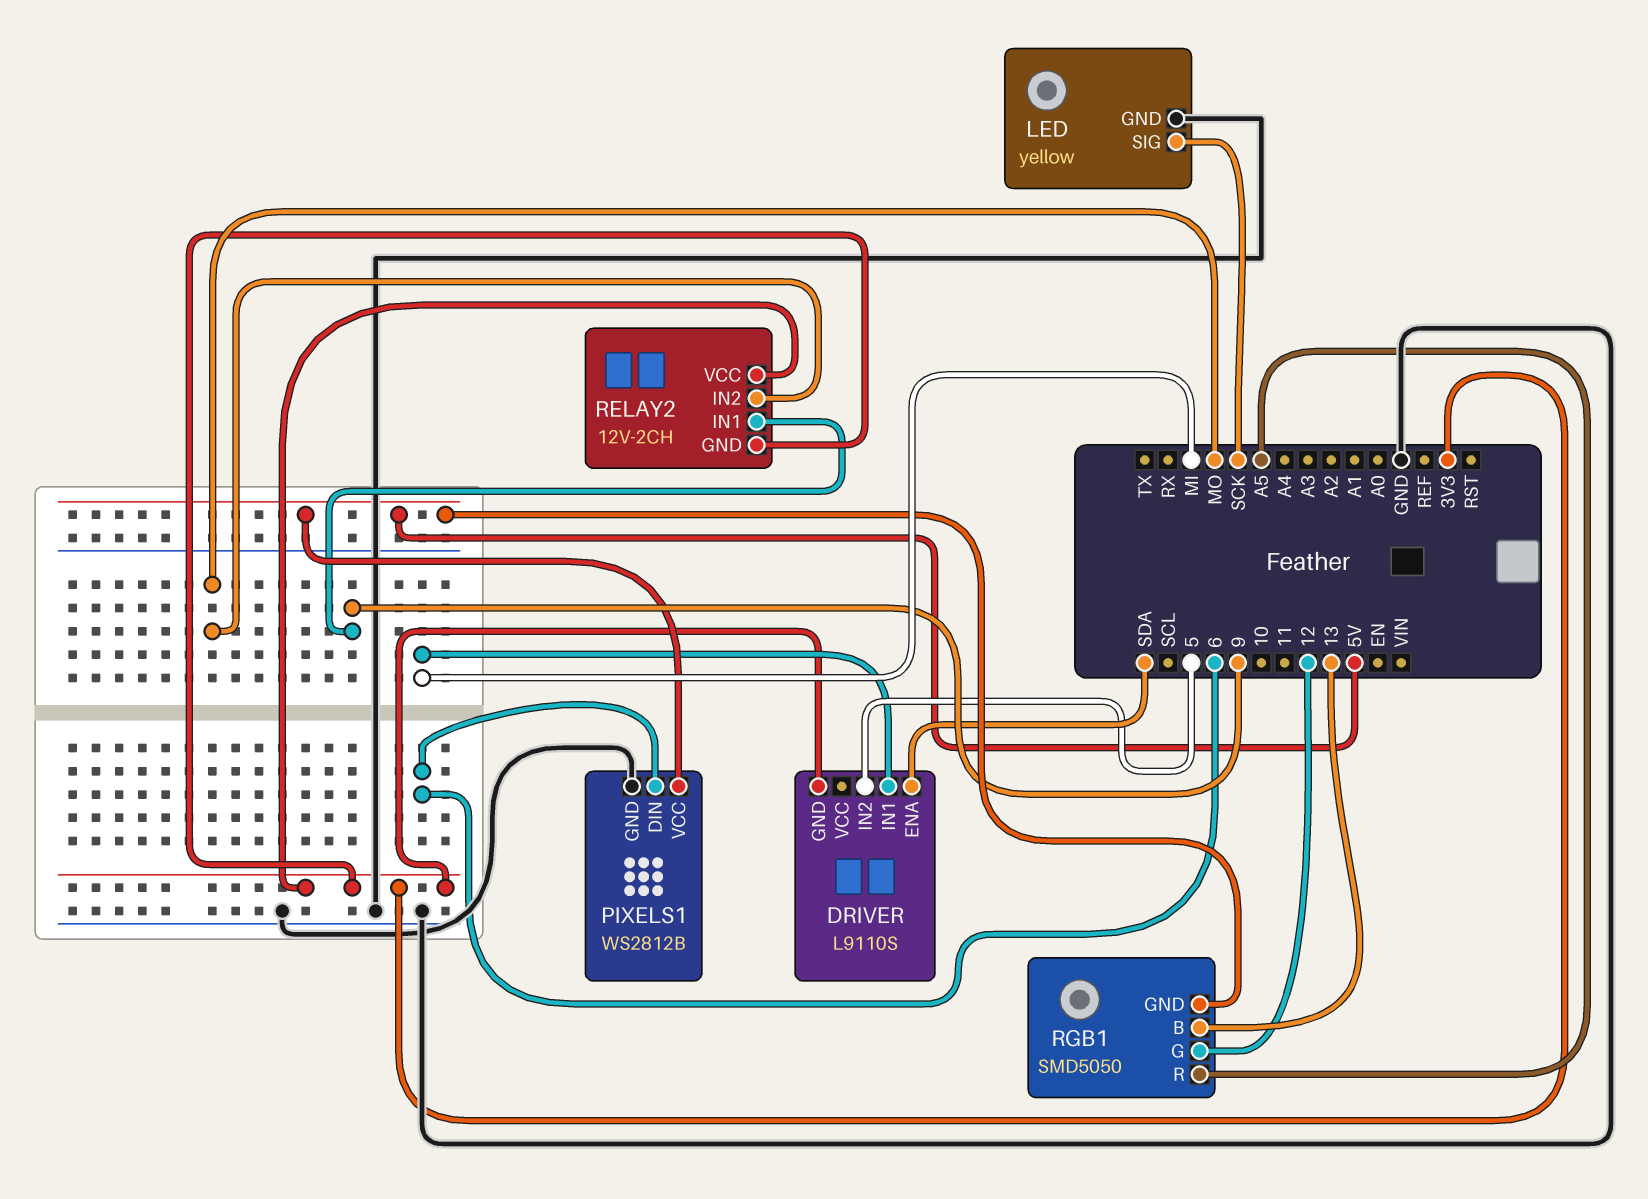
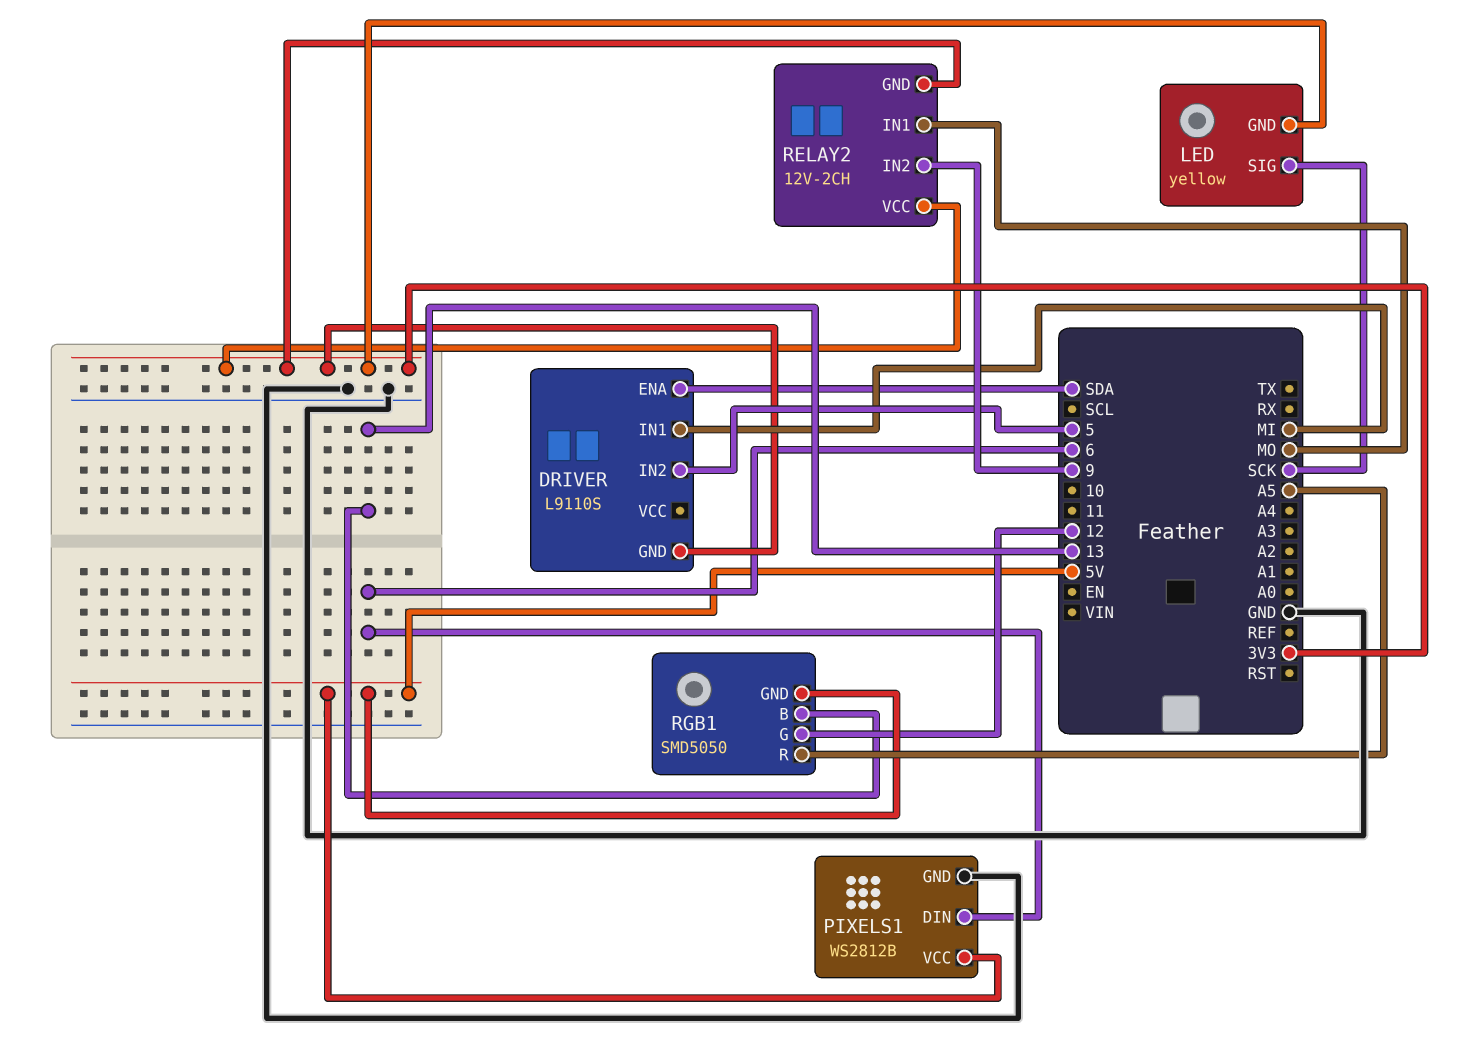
LED pin GND: GND -> 3V3
RELAY2 pin IN1: 9 -> MO
RELAY2 pin IN2: MO -> 9

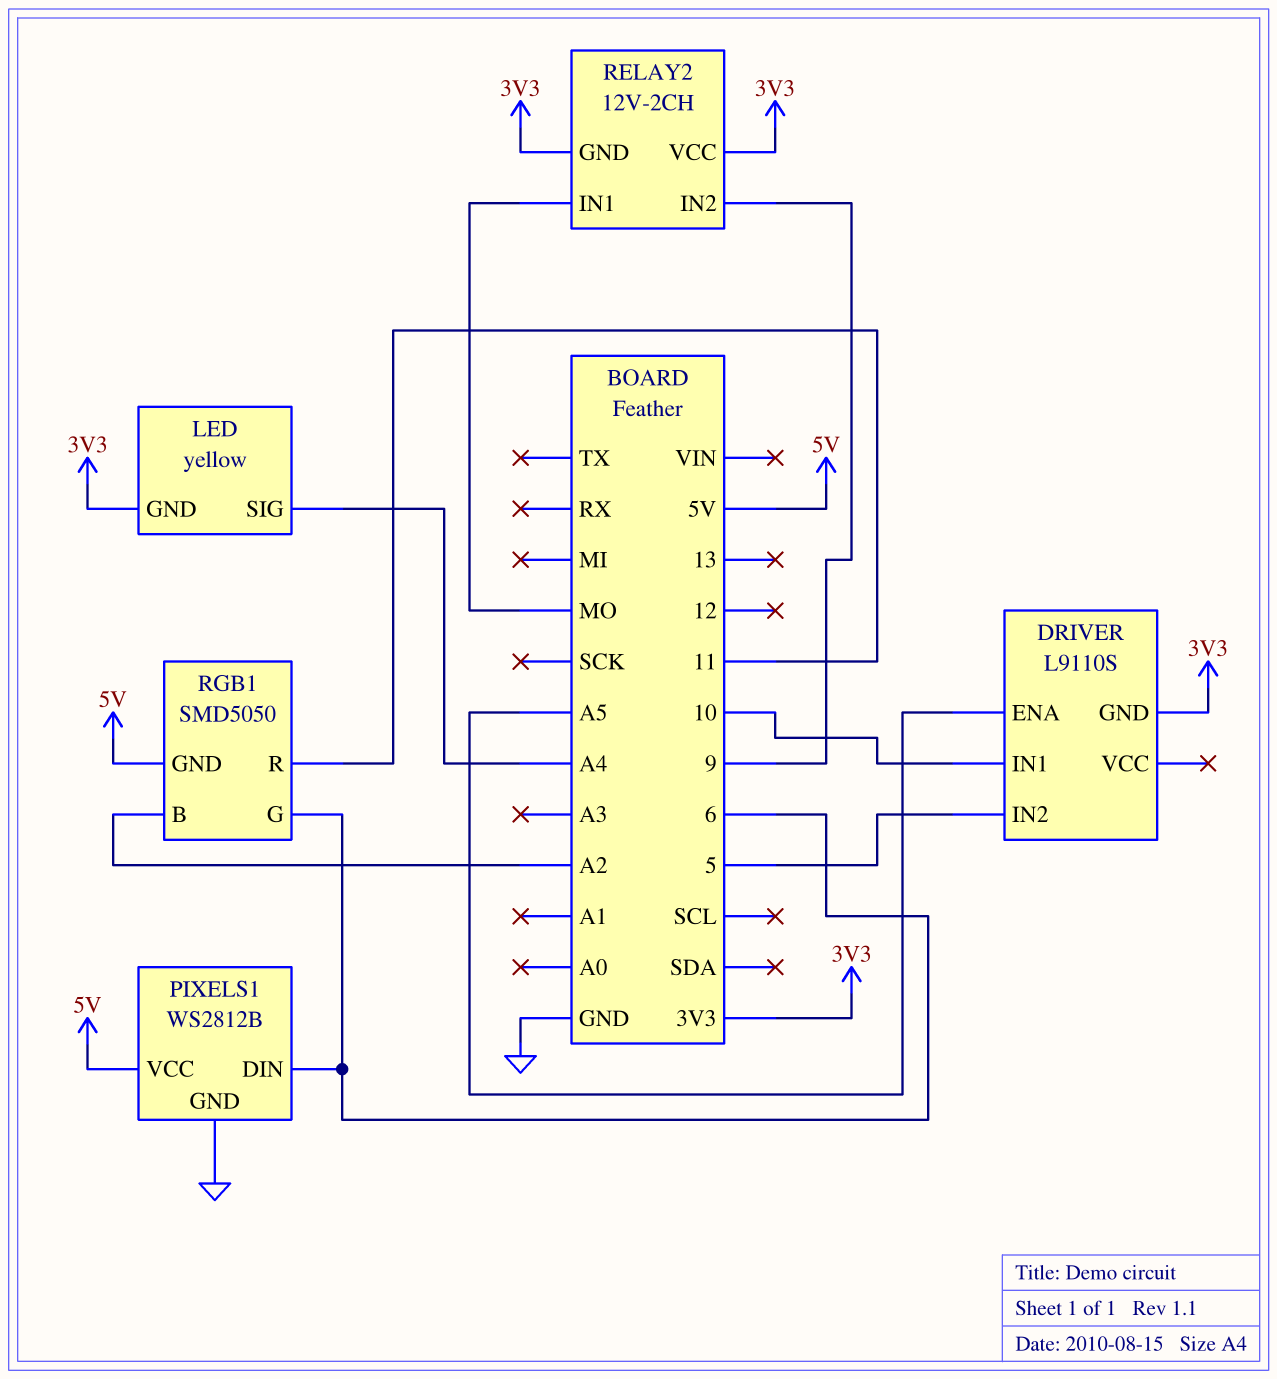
DRIVER pin ENA: SDA -> A5
DRIVER pin IN1: MI -> 10
LED pin SIG: SCK -> A4
RGB1 pin B: 13 -> A2
RGB1 pin G: 12 -> 6
RGB1 pin R: A5 -> 11

